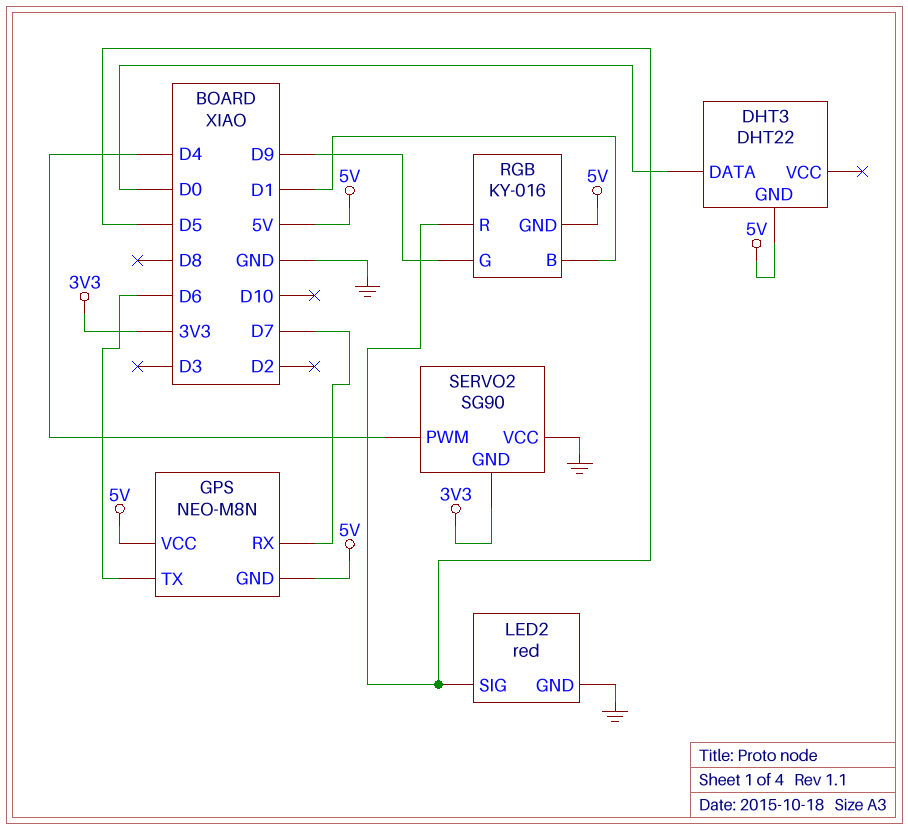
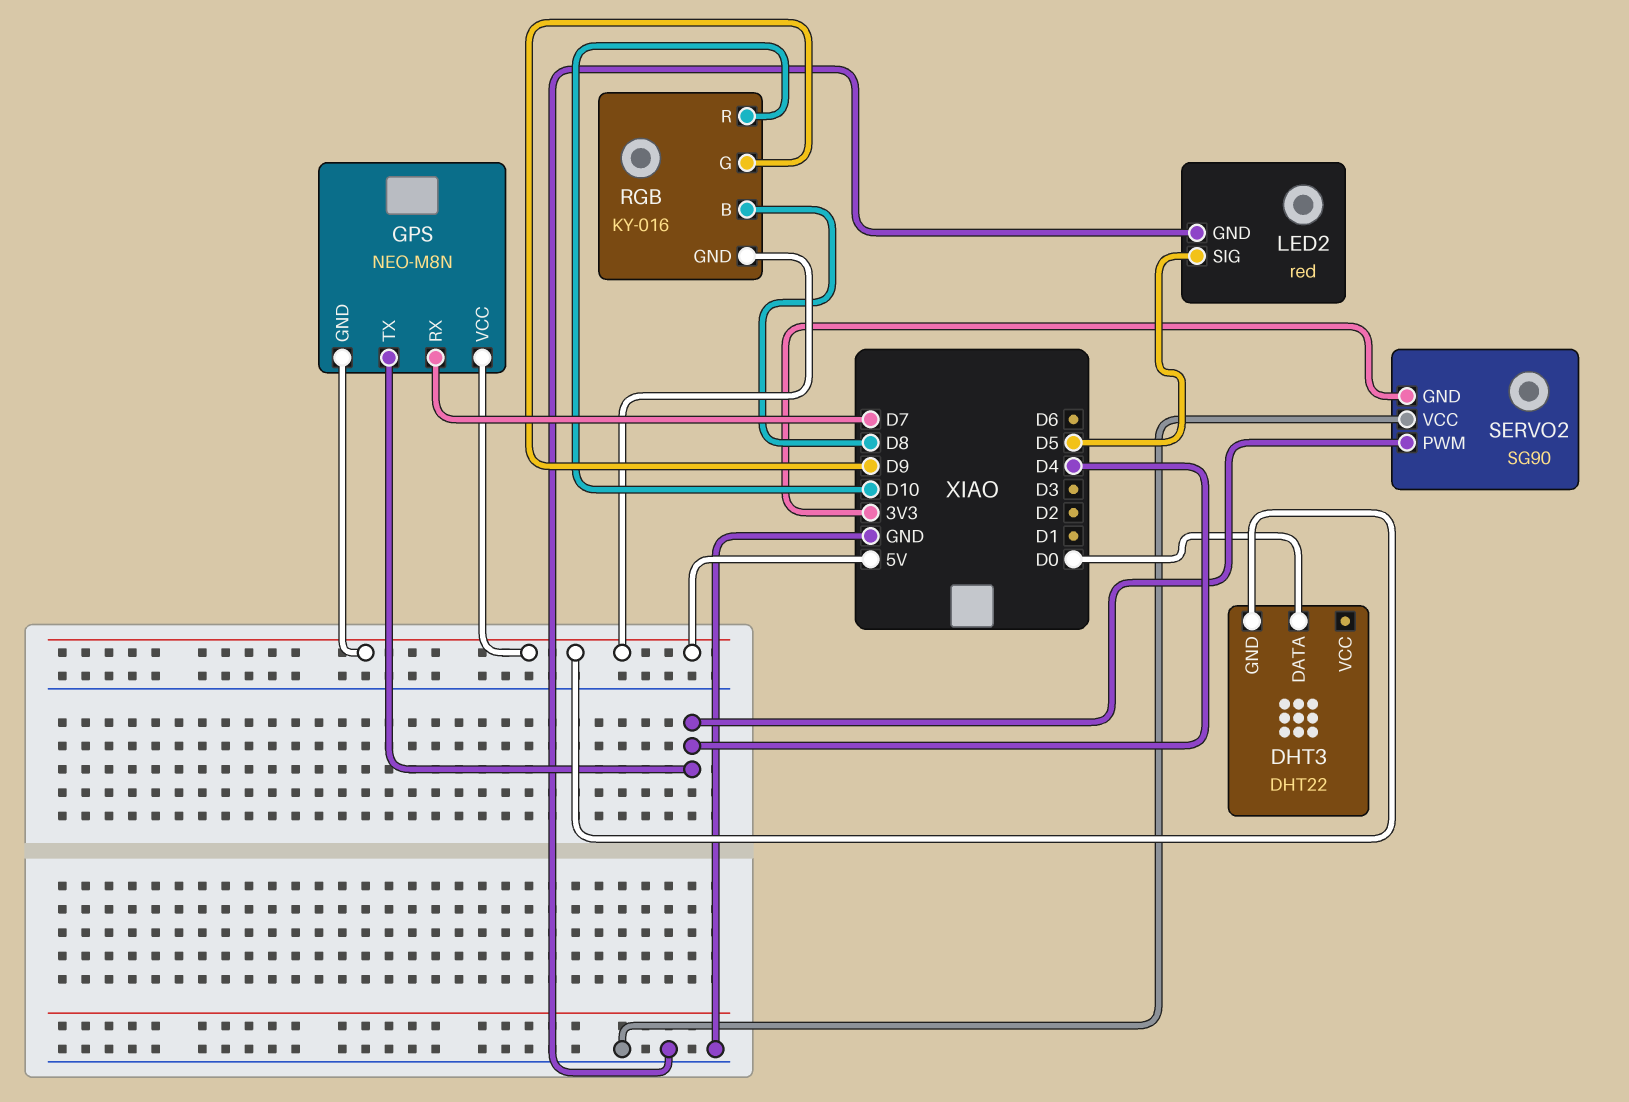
GPS pin TX: D6 -> D4
RGB pin B: D1 -> D8
RGB pin R: D5 -> D10

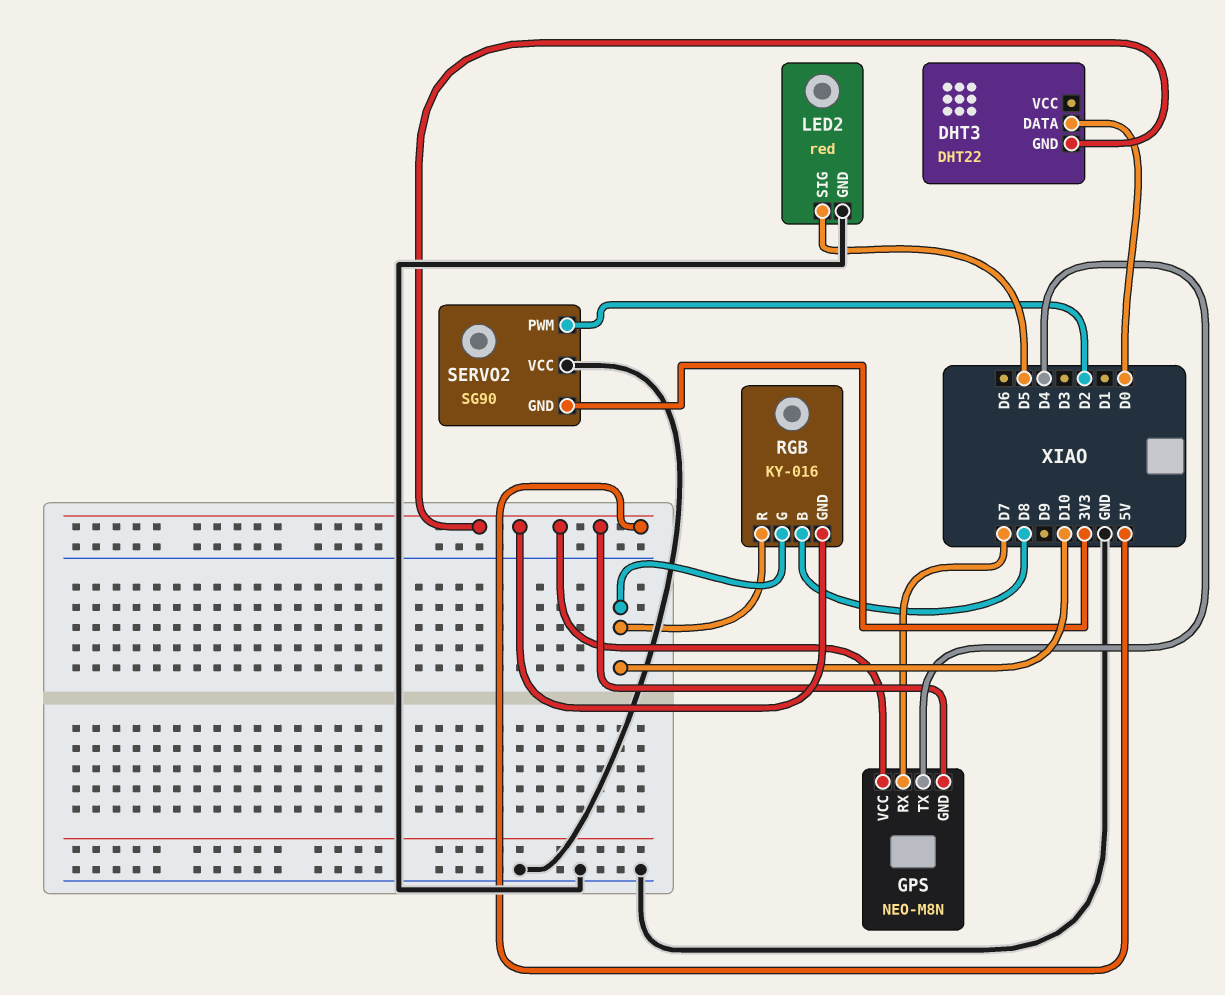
RGB pin G: D9 -> D10
SERVO2 pin PWM: D4 -> D2

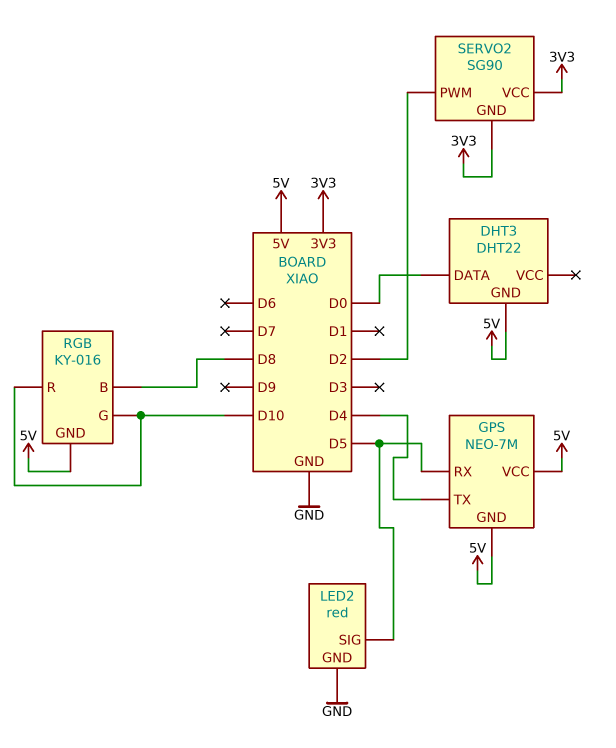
GPS: NEO-M8N -> NEO-7M
GPS pin RX: D7 -> D5
SERVO2 pin VCC: GND -> 3V3

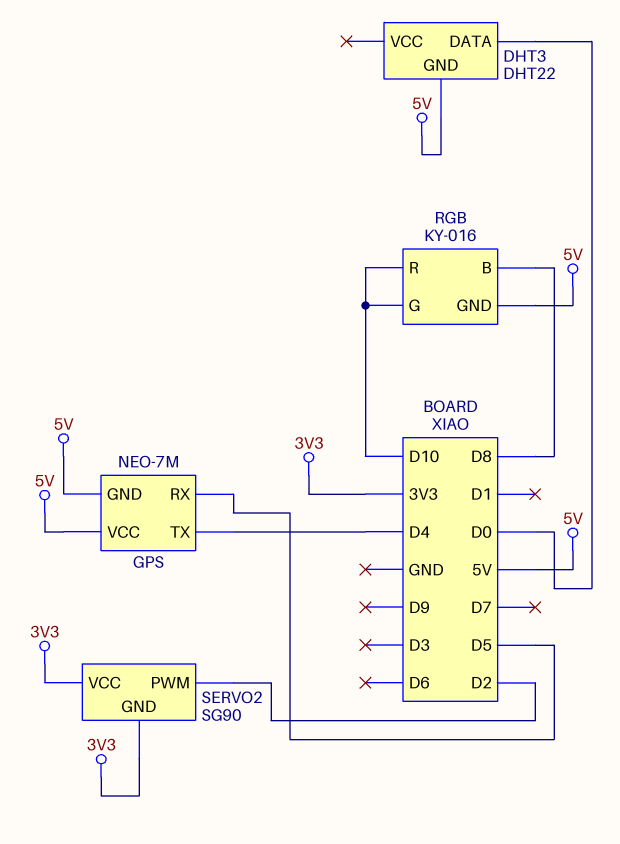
LED2: red -> none
LED2 pin GND: GND -> none
LED2 pin SIG: D5 -> none

